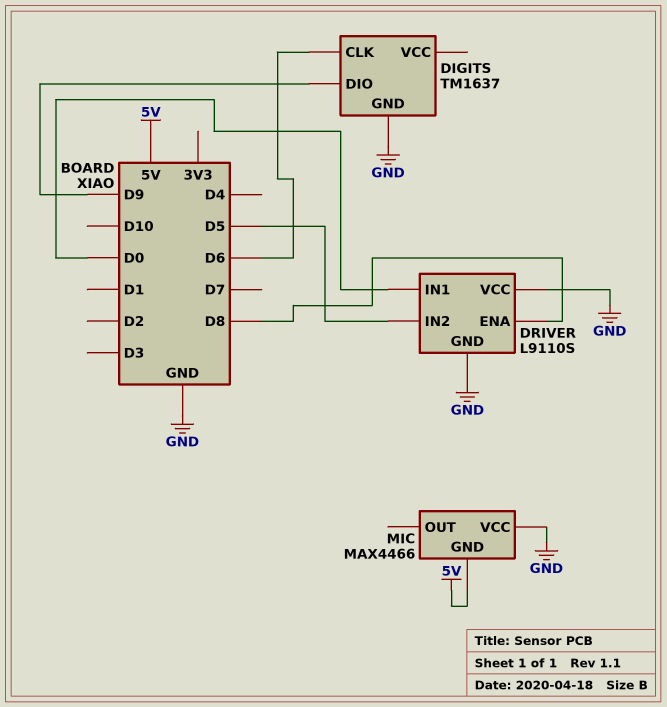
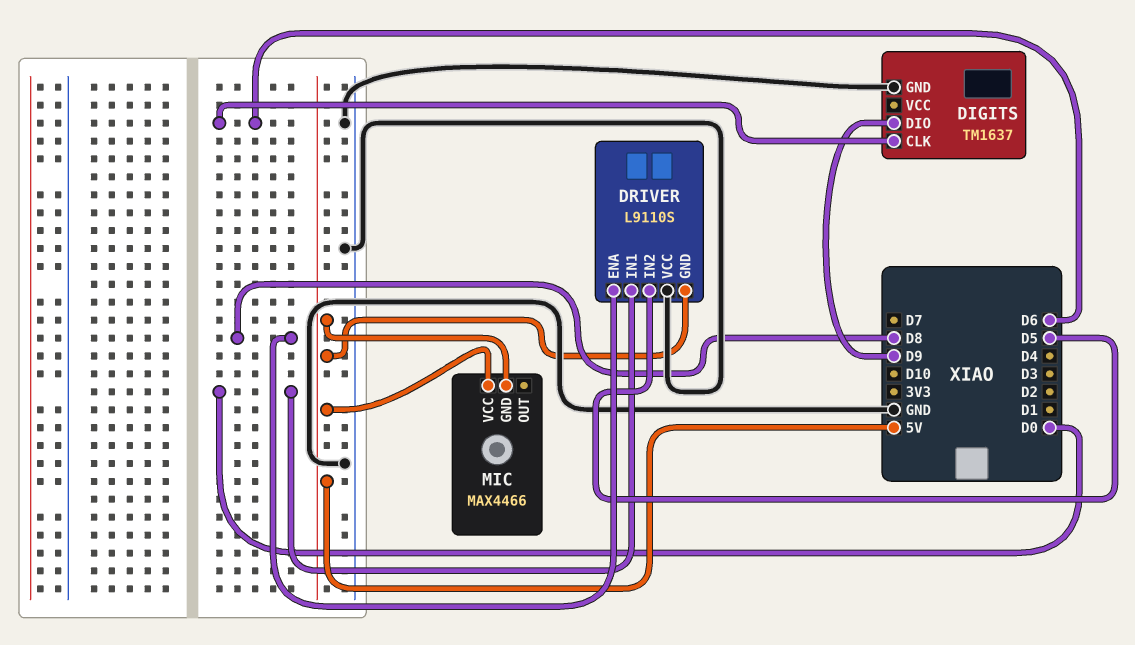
DRIVER pin GND: GND -> 5V
MIC pin VCC: GND -> 5V

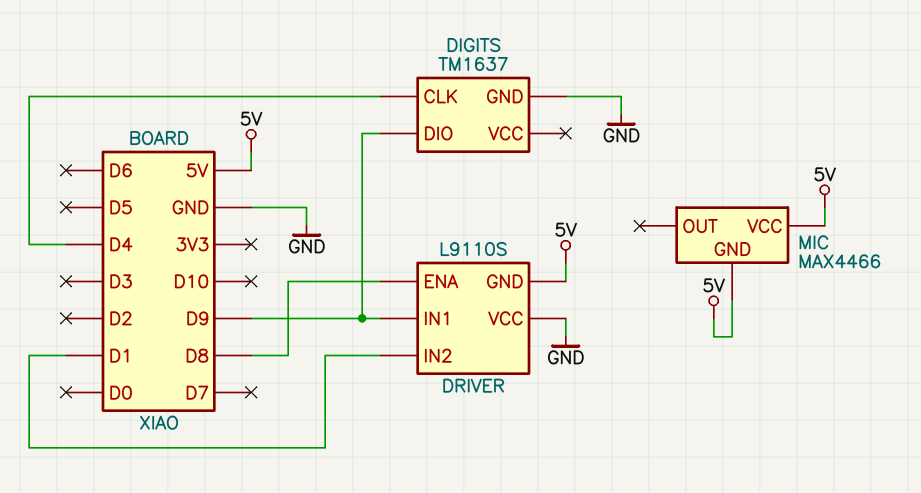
DIGITS pin CLK: D6 -> D4
DRIVER pin IN1: D0 -> D9
DRIVER pin IN2: D5 -> D1

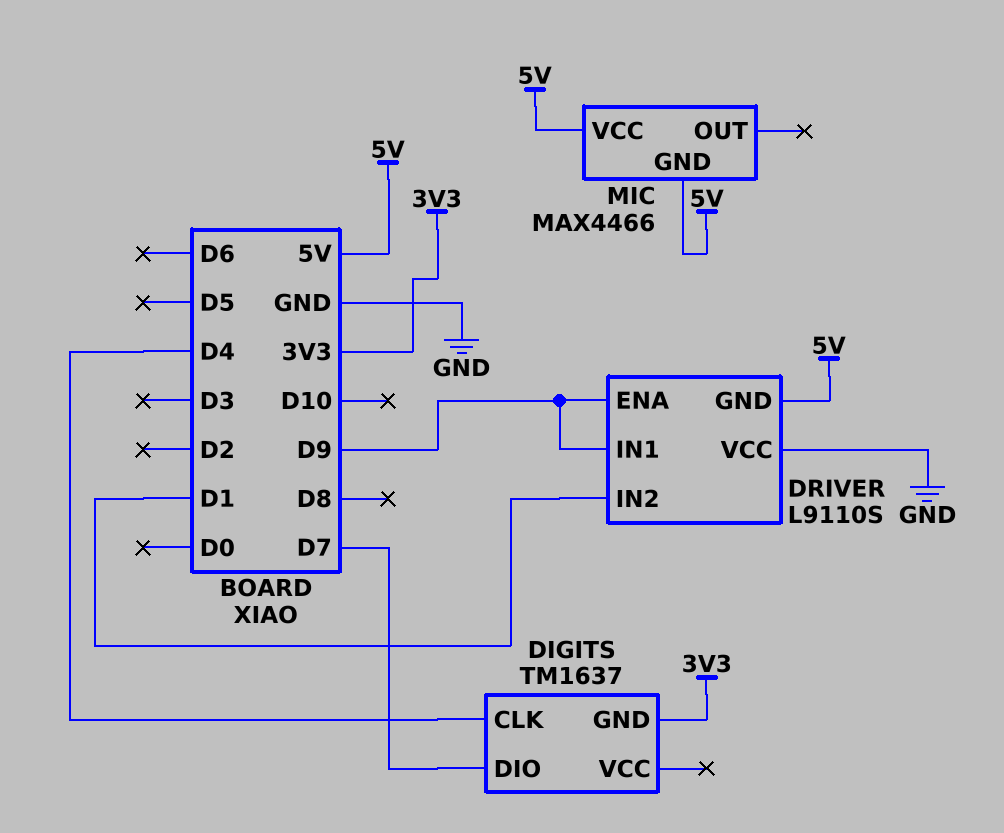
DIGITS pin DIO: D9 -> D7
DIGITS pin GND: GND -> 3V3
DRIVER pin ENA: D8 -> D9

